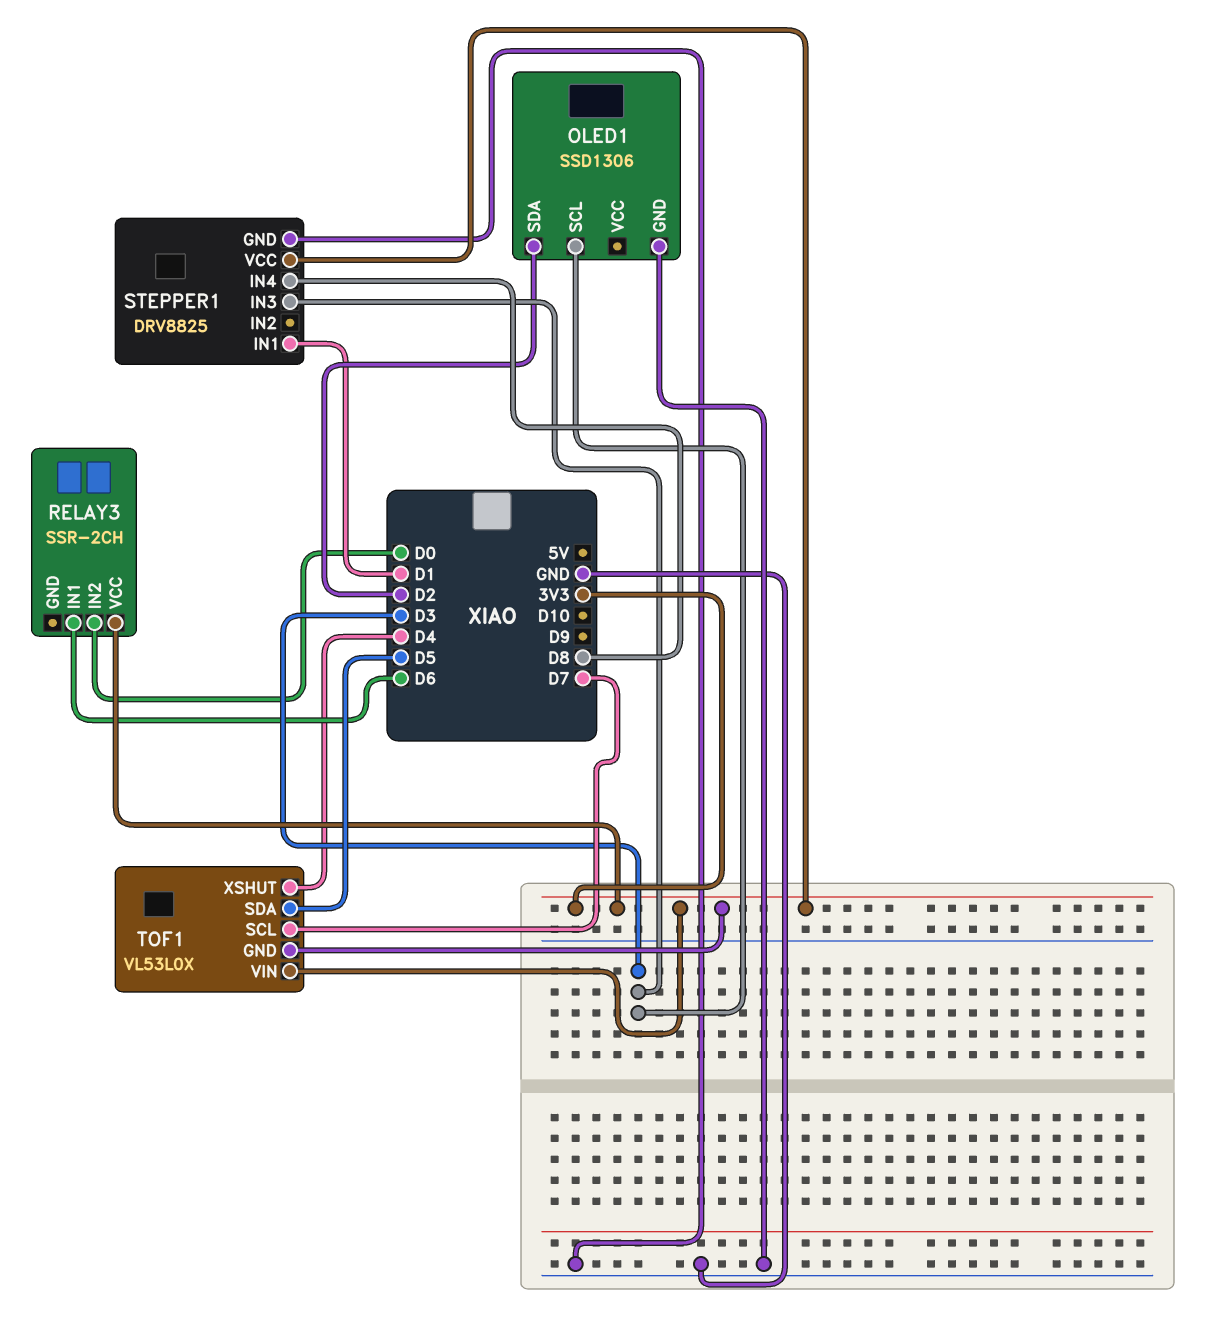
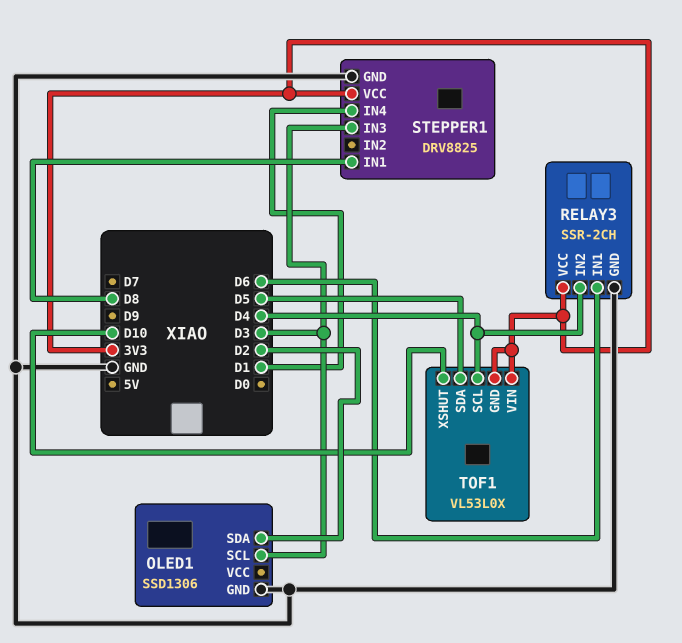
RELAY3 pin GND: none -> GND
RELAY3 pin IN2: D0 -> D4
STEPPER1 pin IN1: D1 -> D8
STEPPER1 pin IN4: D8 -> D1
TOF1 pin SCL: D7 -> D4
TOF1 pin XSHUT: D4 -> D10

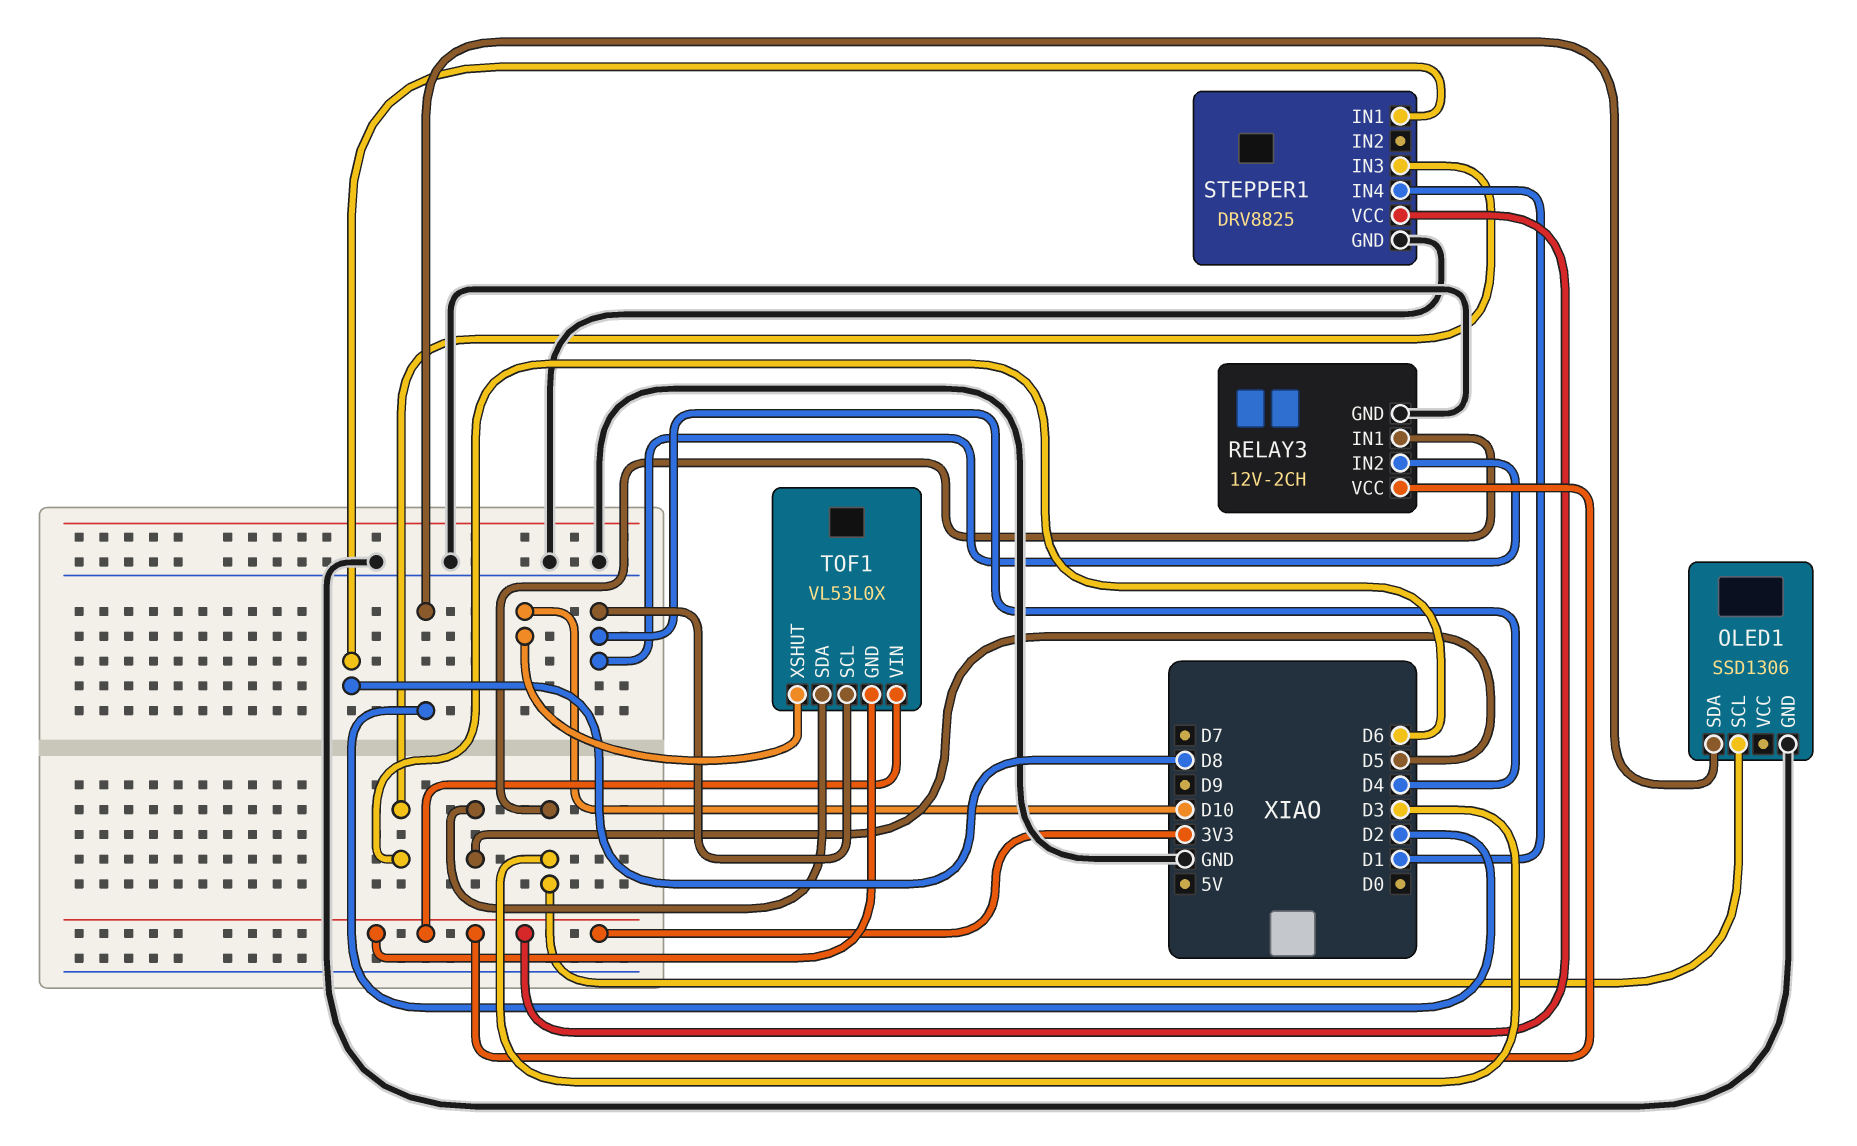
RELAY3: SSR-2CH -> 12V-2CH
RELAY3 pin IN1: D6 -> D3
STEPPER1 pin IN3: D3 -> D6

